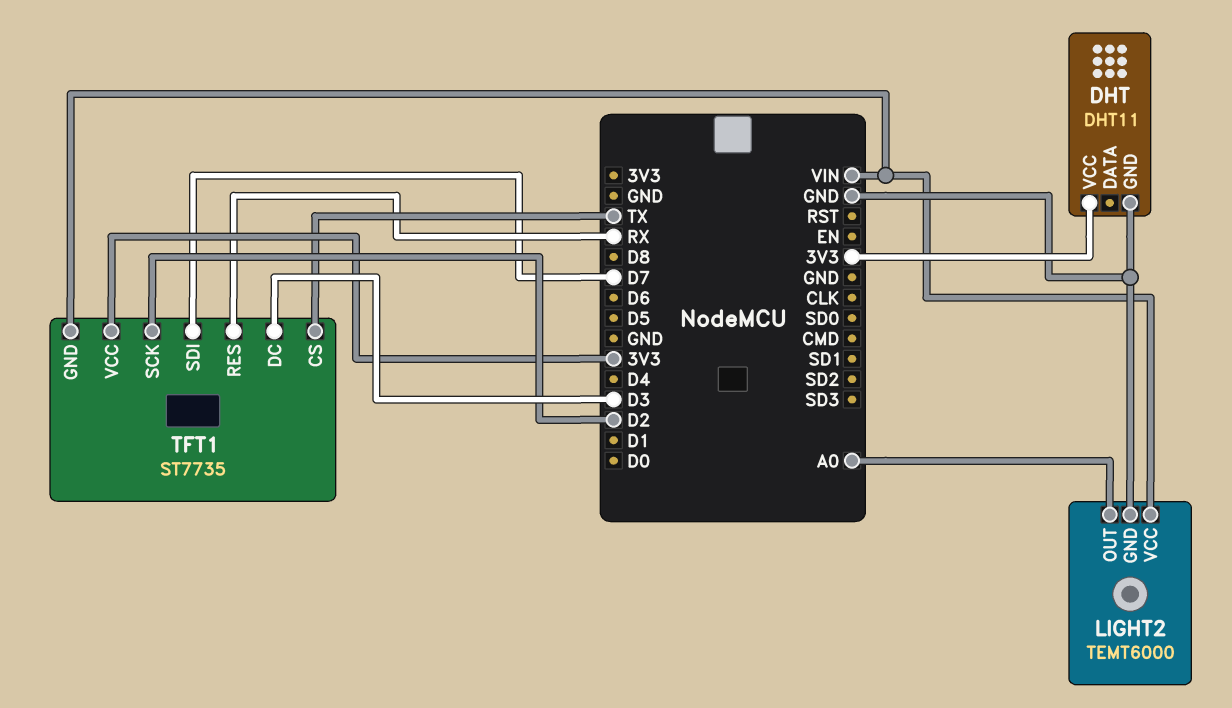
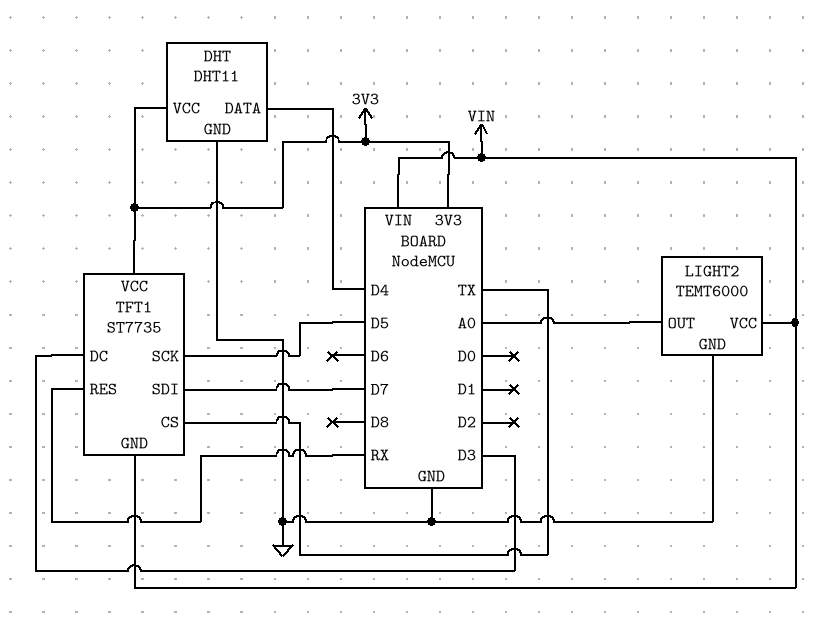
DHT pin DATA: none -> D4
TFT1 pin SCK: D2 -> D5

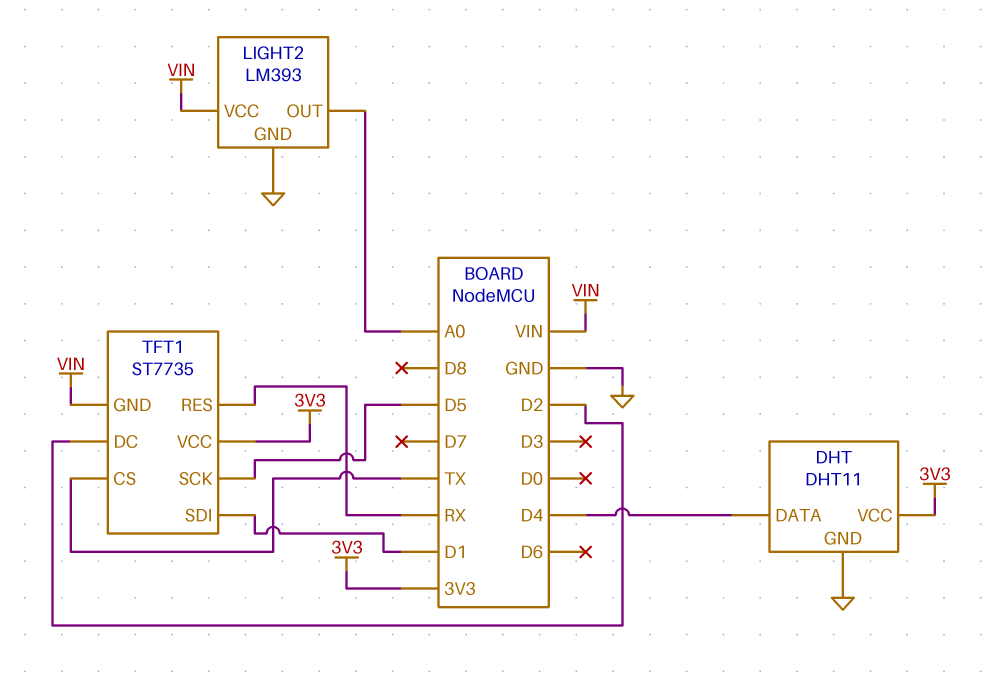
LIGHT2: TEMT6000 -> LM393
TFT1 pin DC: D3 -> D2
TFT1 pin SDI: D7 -> D1

